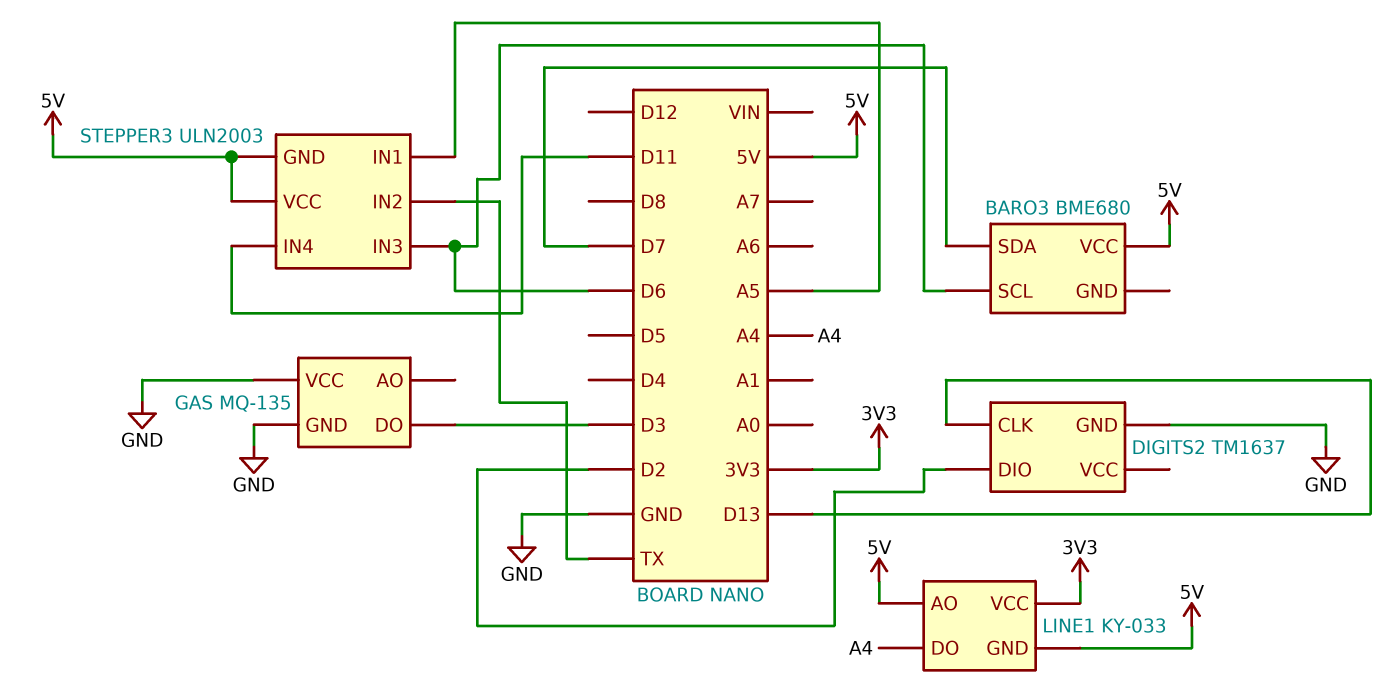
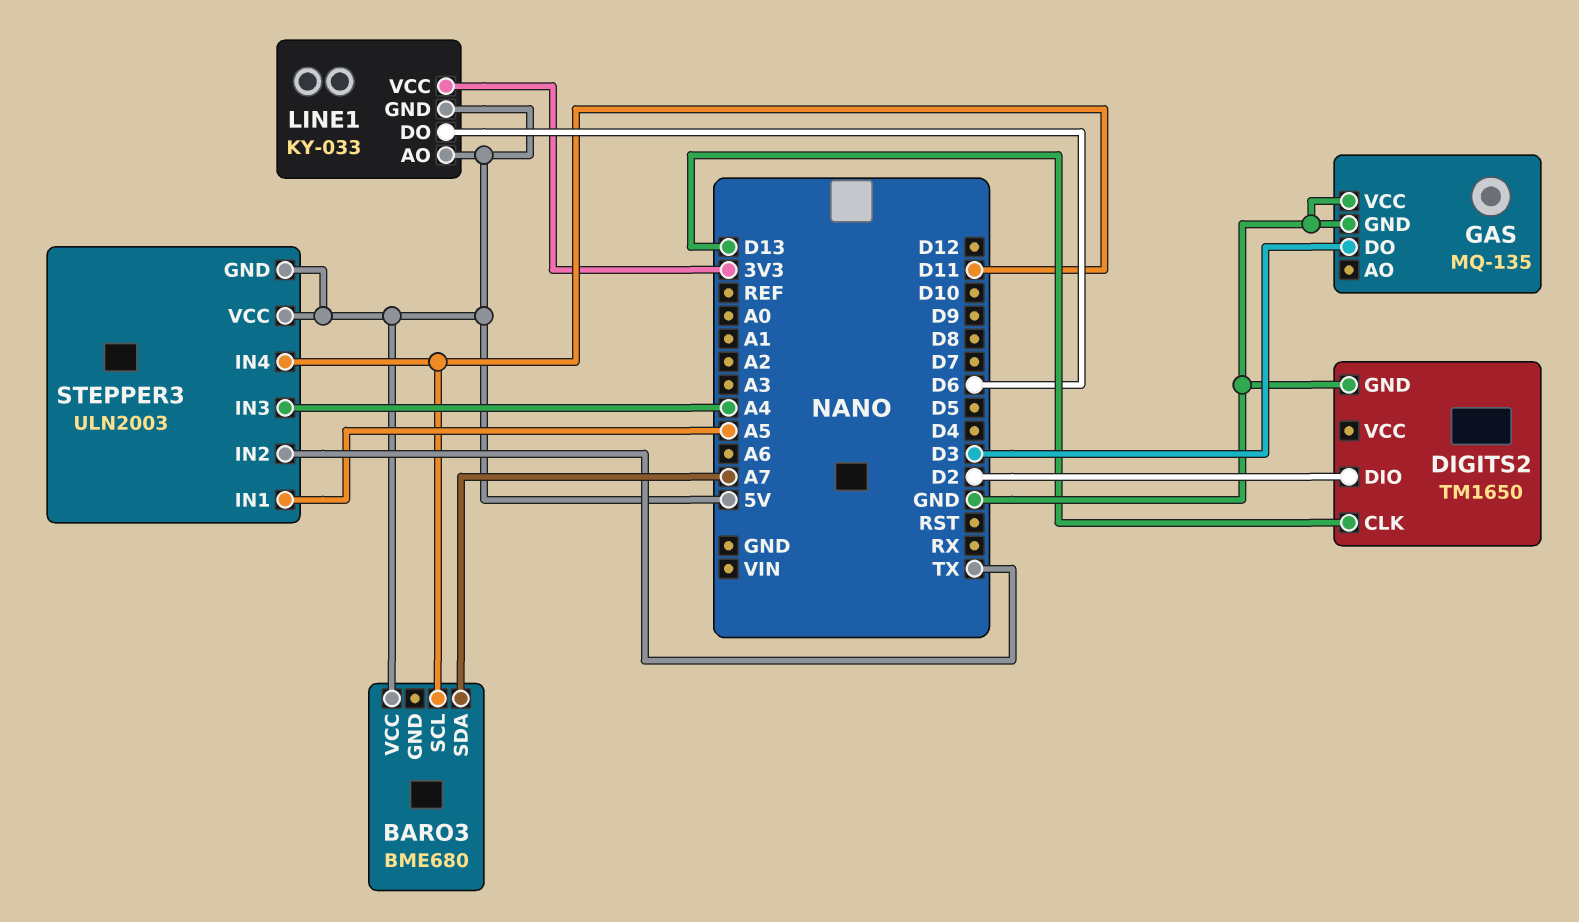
BARO3 pin SCL: D6 -> D11
BARO3 pin SDA: D7 -> A7
DIGITS2: TM1637 -> TM1650
LINE1 pin DO: A4 -> D6
STEPPER3 pin IN3: D6 -> A4

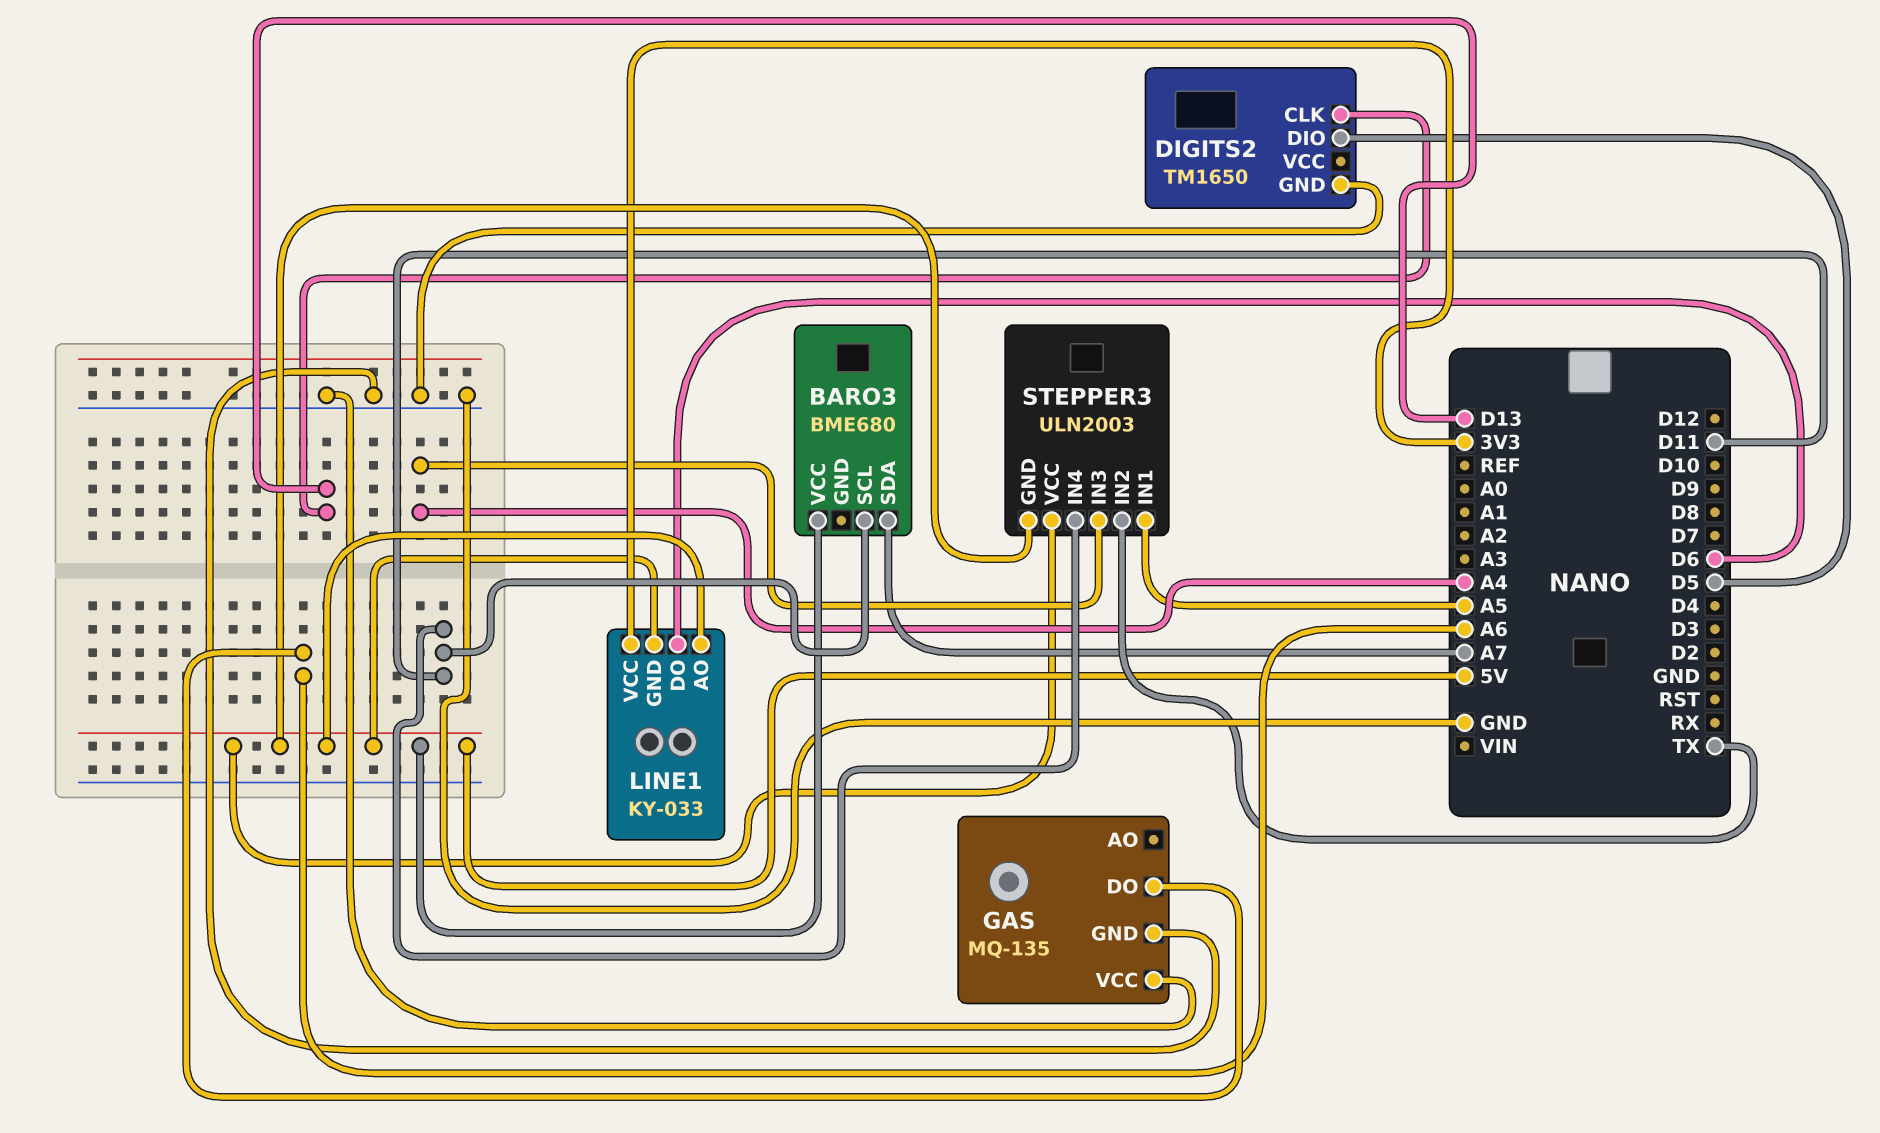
DIGITS2 pin DIO: D2 -> D5
GAS pin DO: D3 -> A6

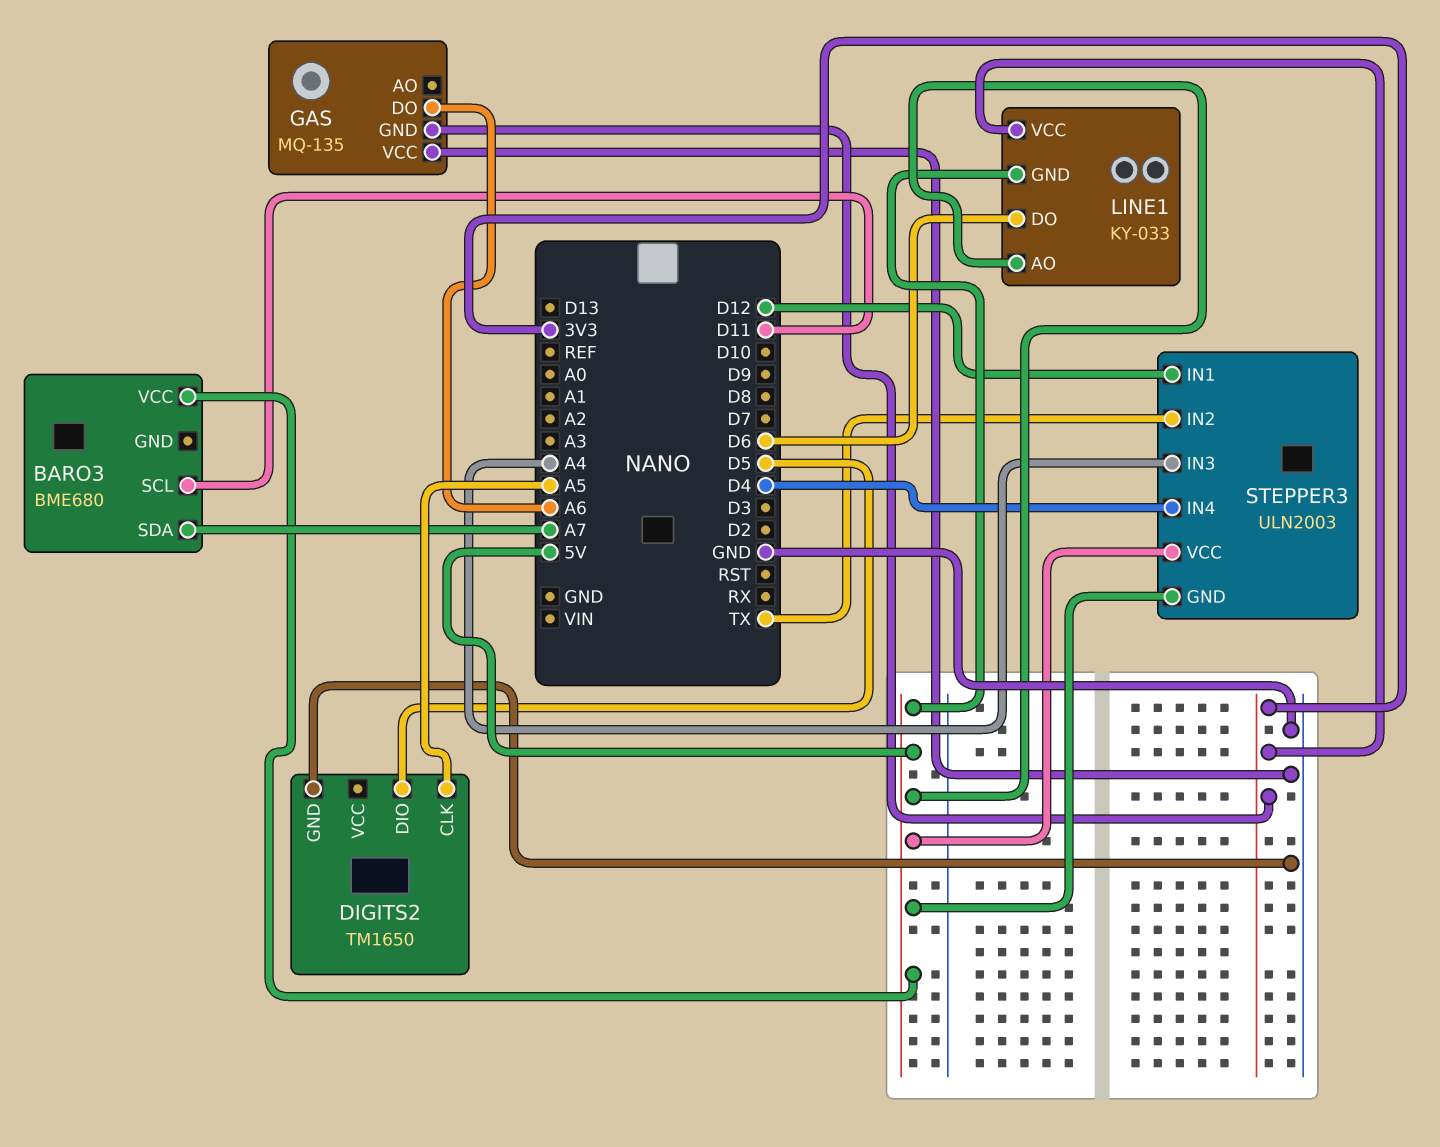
DIGITS2 pin CLK: D13 -> A5
GAS pin GND: GND -> 3V3
STEPPER3 pin IN1: A5 -> D12
STEPPER3 pin IN4: D11 -> D4

